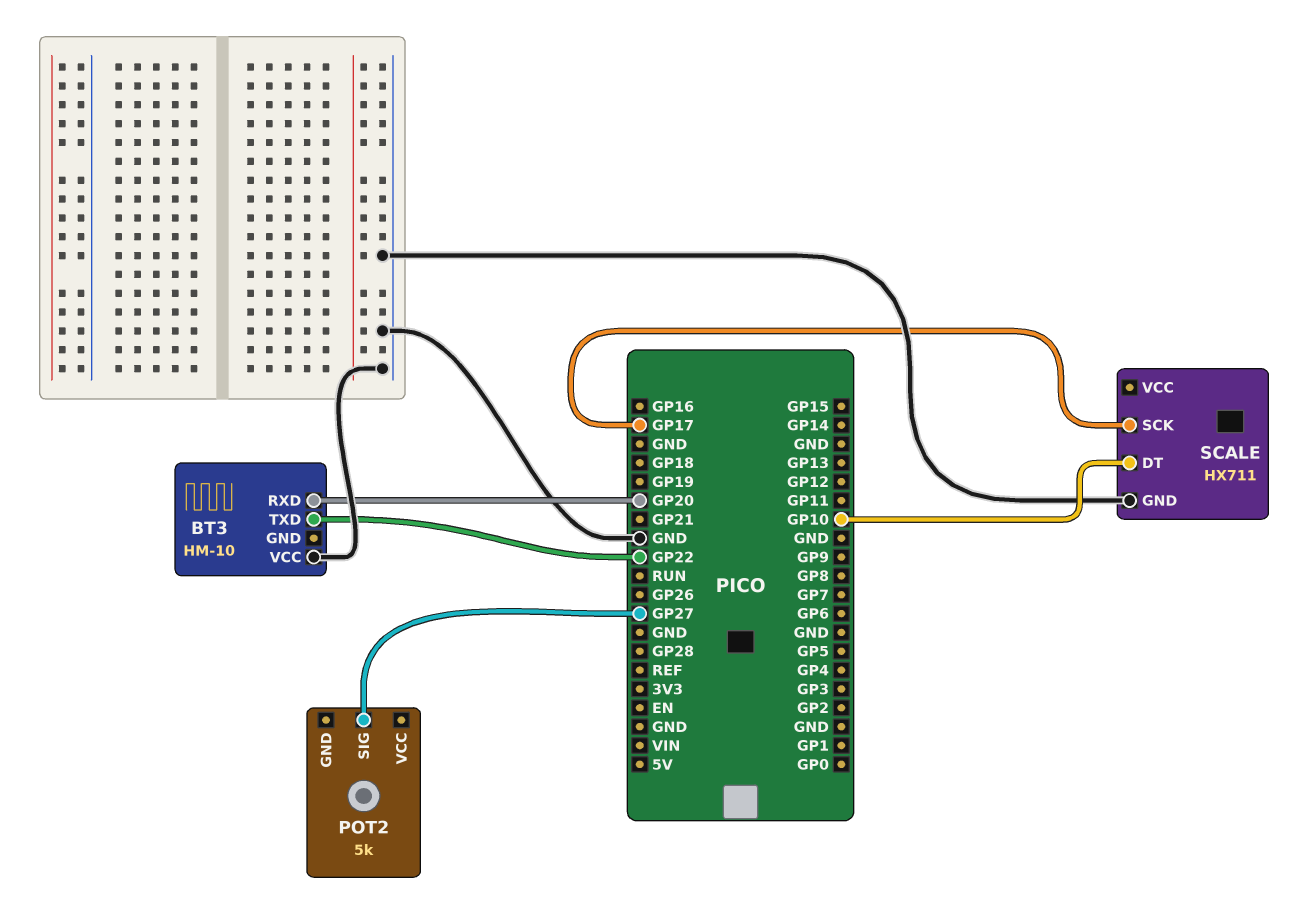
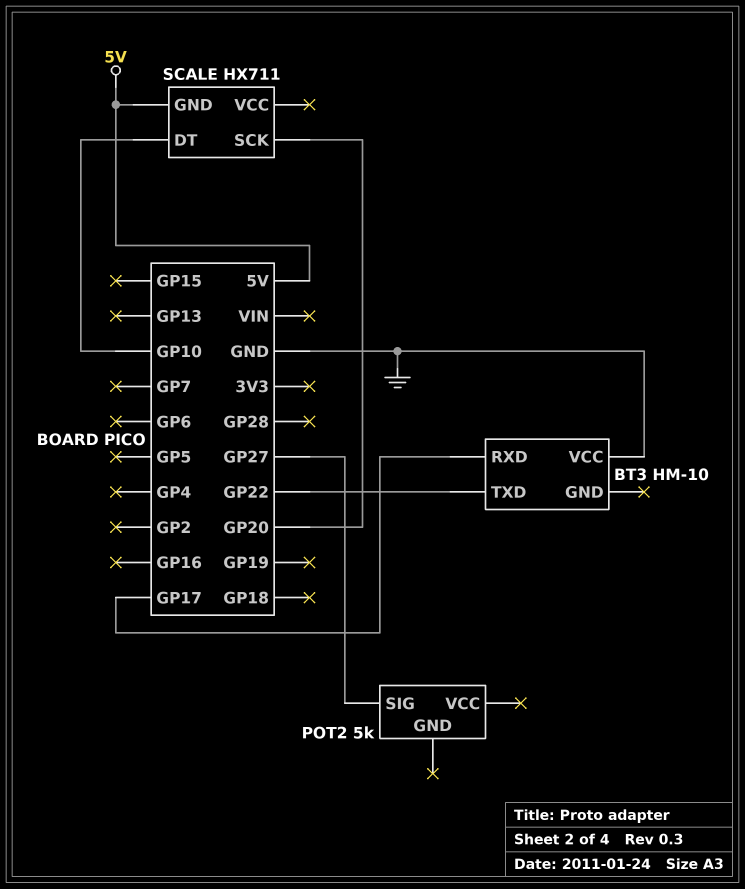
BT3 pin RXD: GP20 -> GP17
SCALE pin GND: GND -> 5V
SCALE pin SCK: GP17 -> GP20

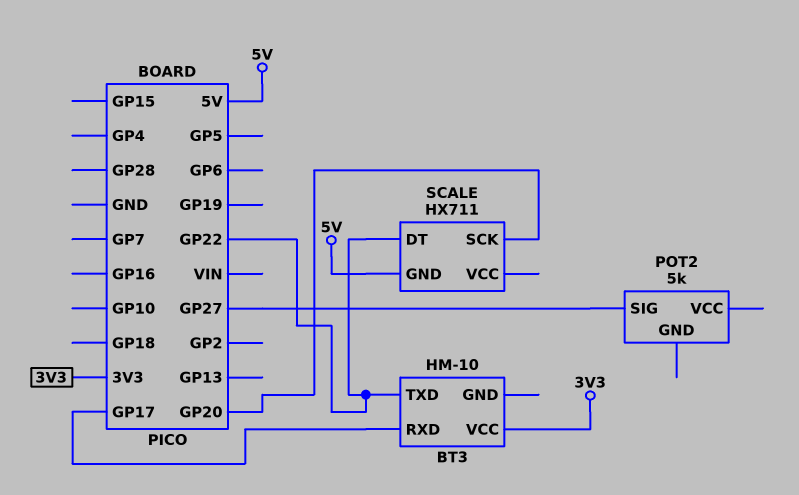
BT3 pin VCC: GND -> 3V3
SCALE pin DT: GP10 -> GP22

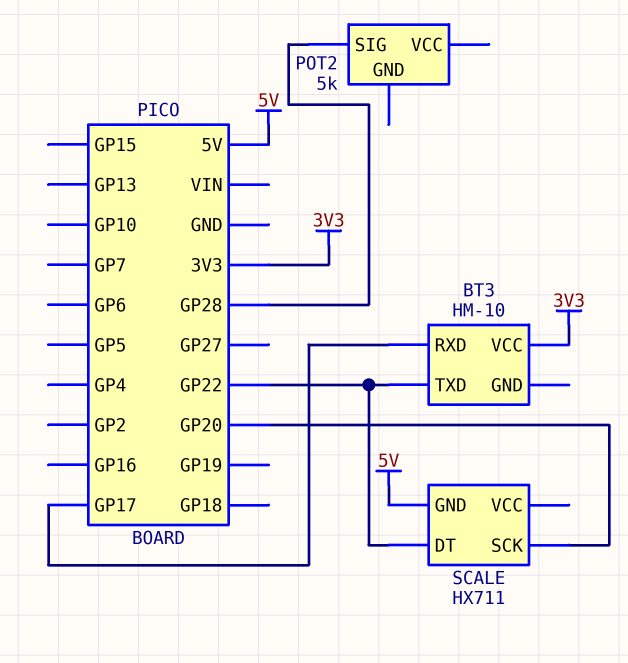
POT2 pin SIG: GP27 -> GP28

